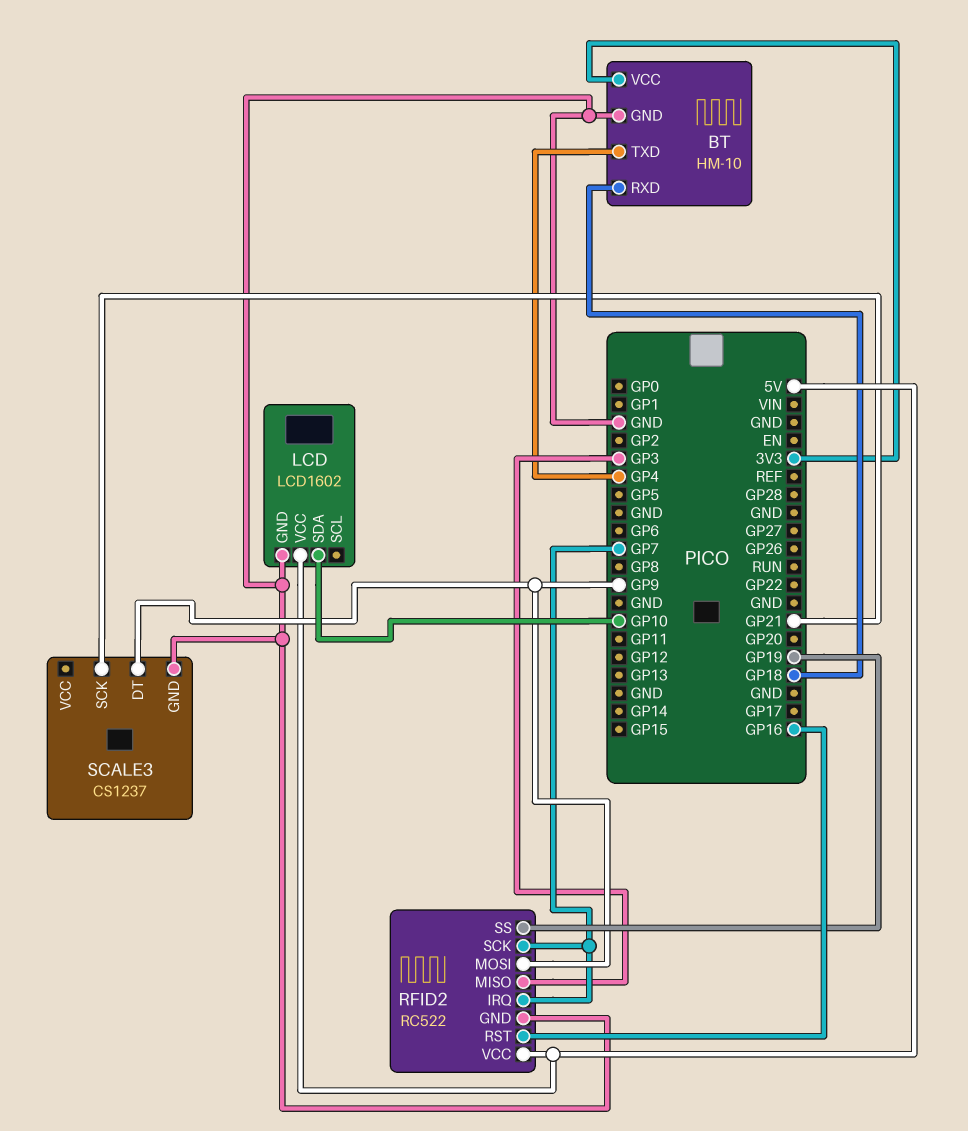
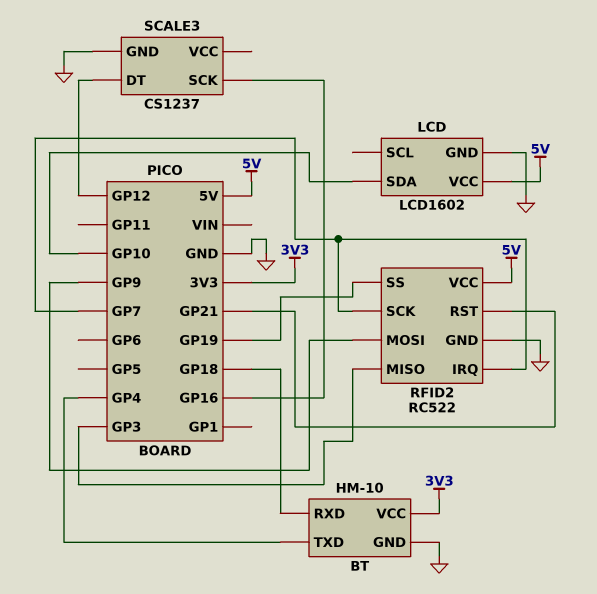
RFID2 pin RST: GP16 -> GP21
SCALE3 pin DT: GP9 -> GP12
SCALE3 pin SCK: GP21 -> GP16

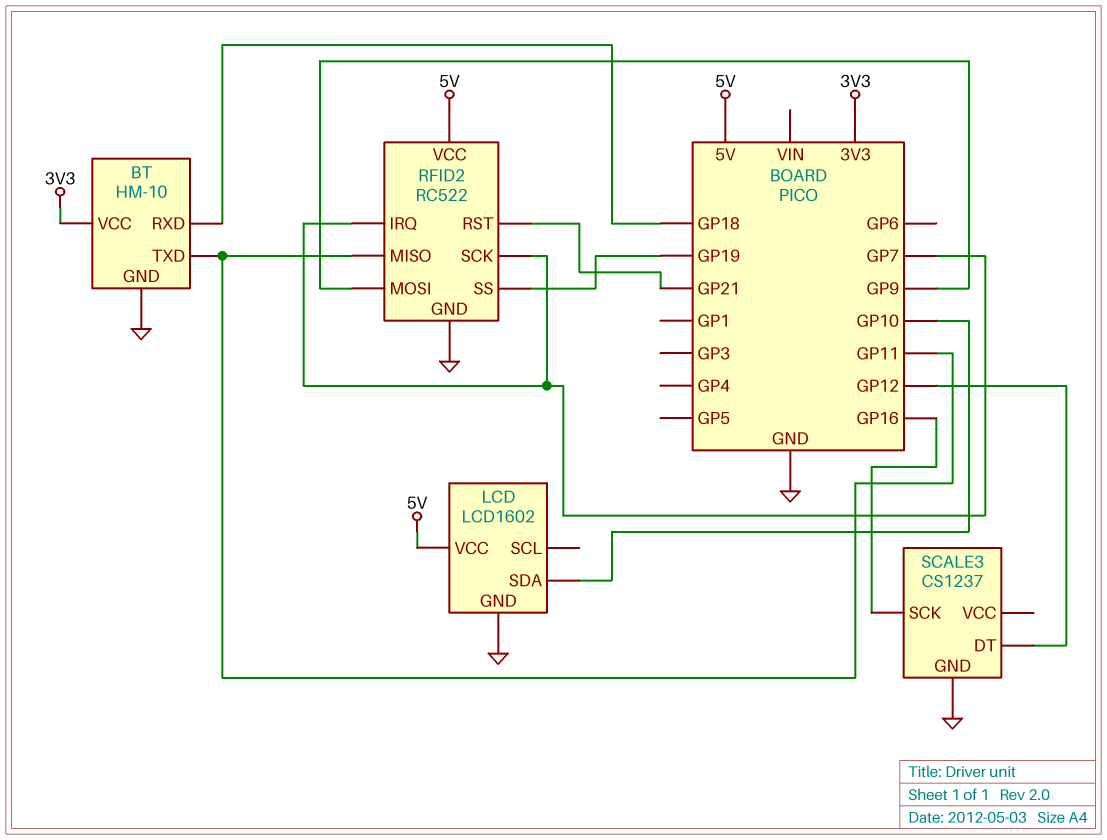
BT pin TXD: GP4 -> GP11
RFID2 pin MISO: GP3 -> GP11

